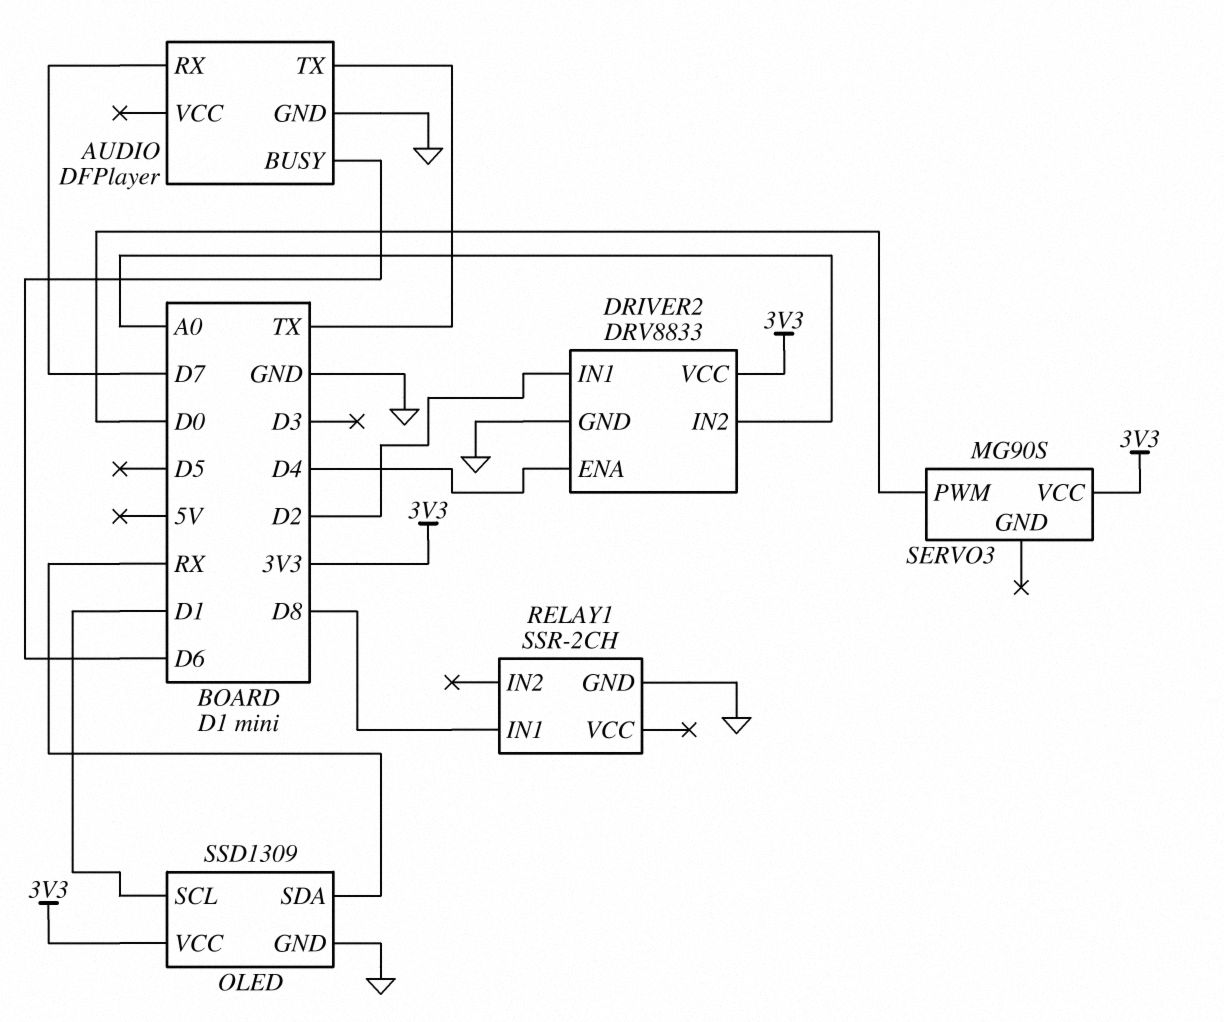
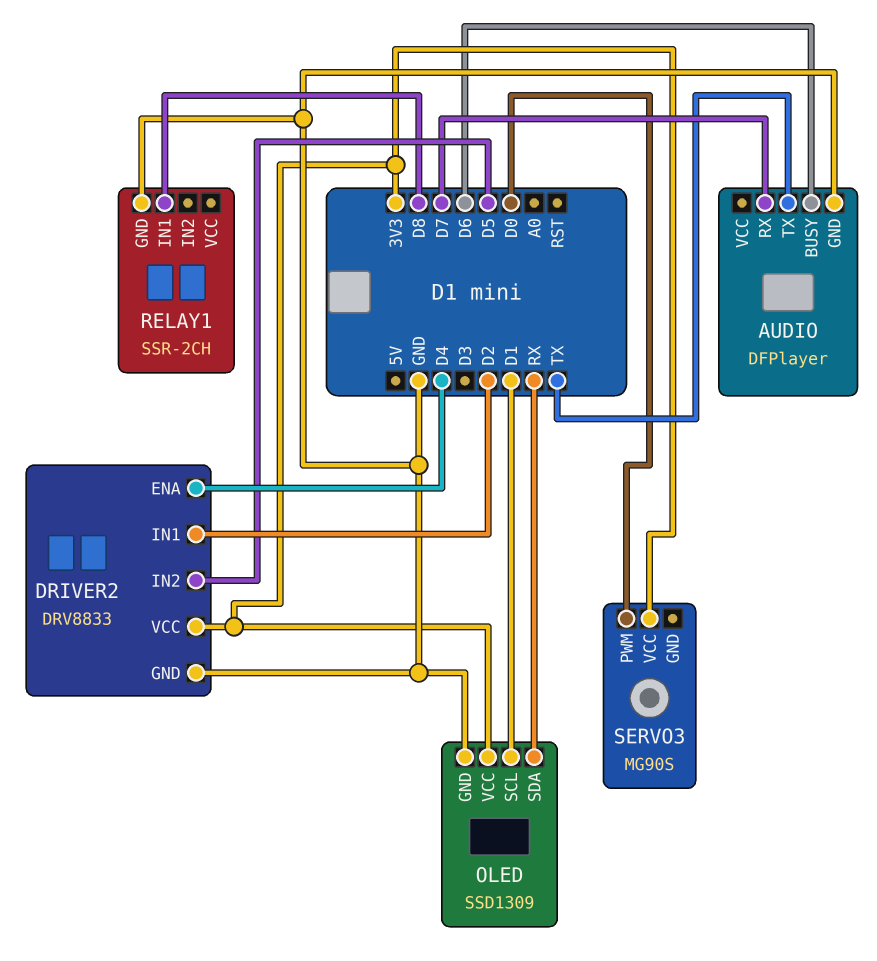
DRIVER2 pin IN2: A0 -> D5

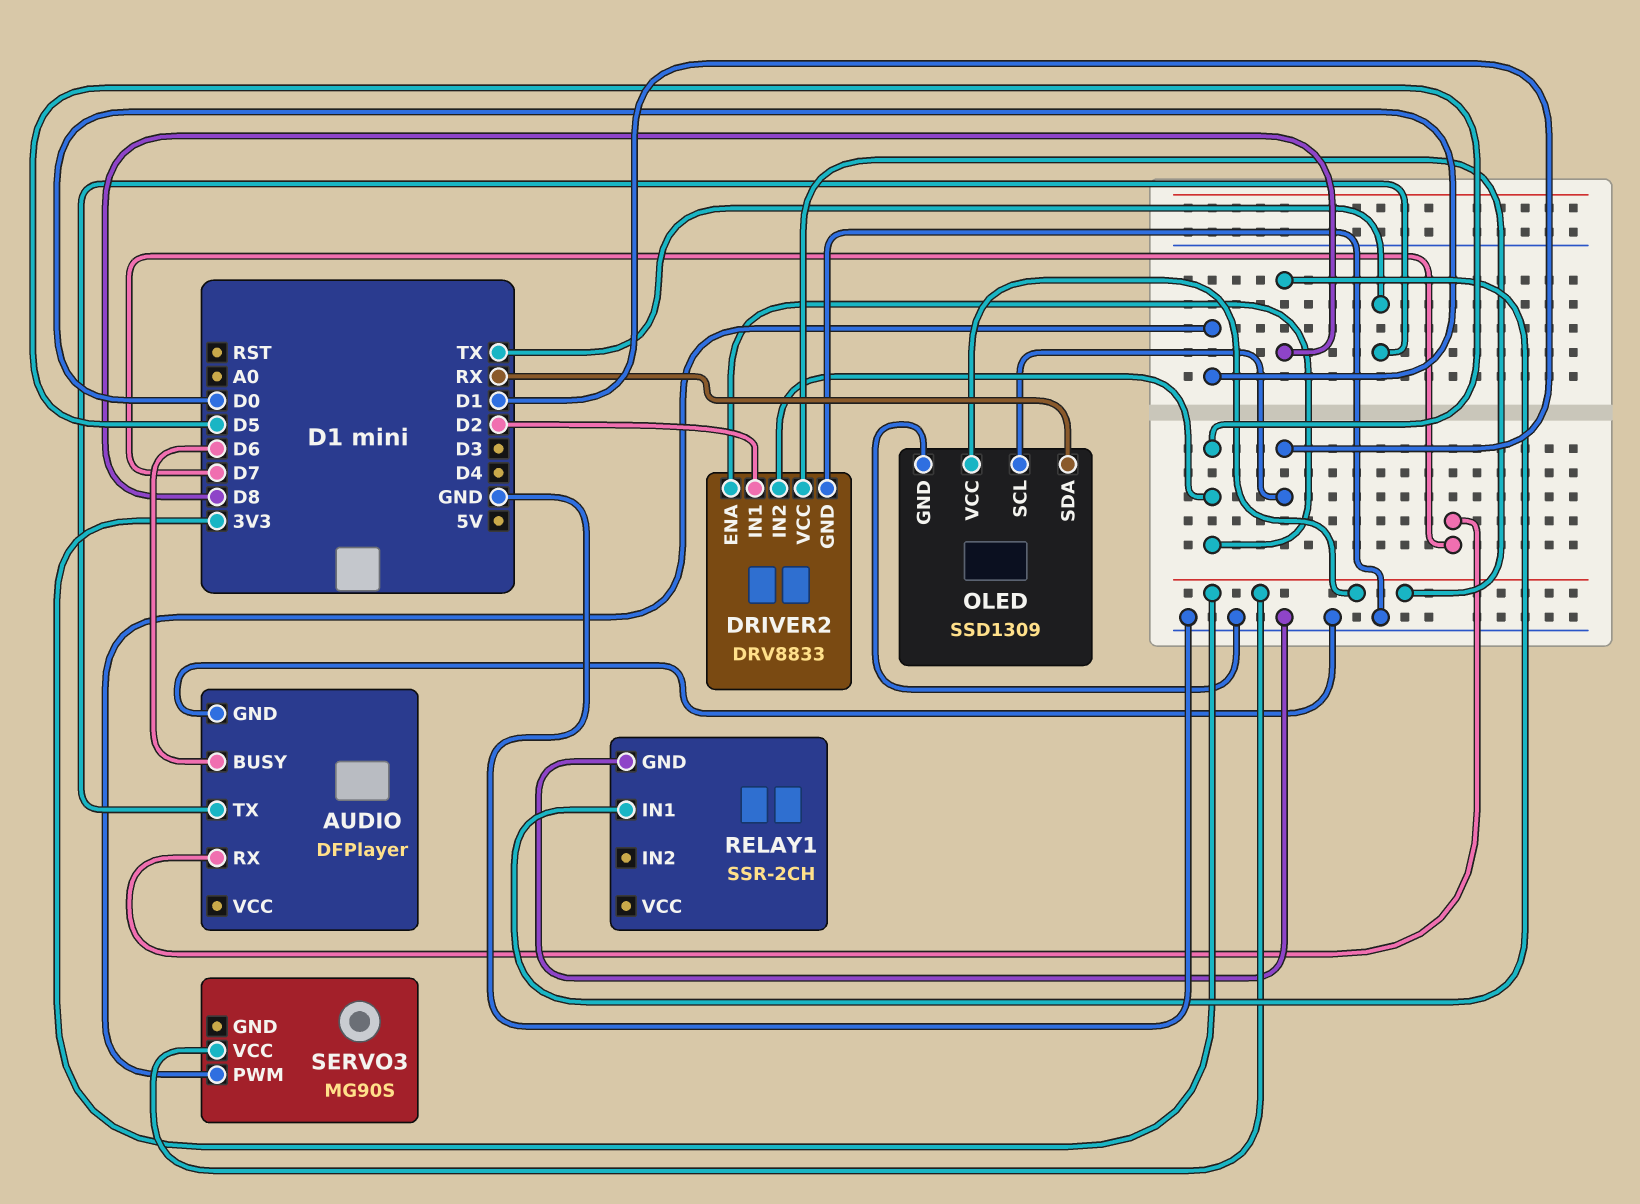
DRIVER2 pin ENA: D4 -> D5

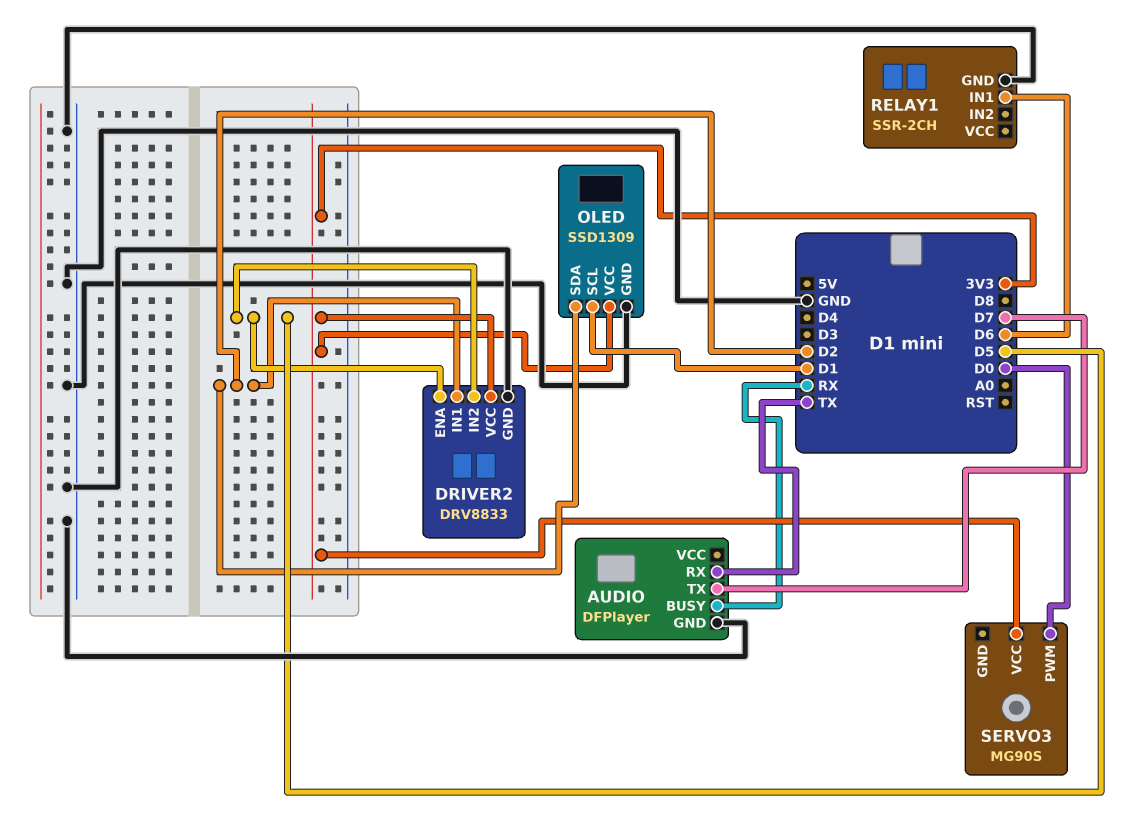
AUDIO pin BUSY: D6 -> RX
AUDIO pin RX: D7 -> TX
AUDIO pin TX: TX -> D7
OLED pin SDA: RX -> D2
RELAY1 pin IN1: D8 -> D6

